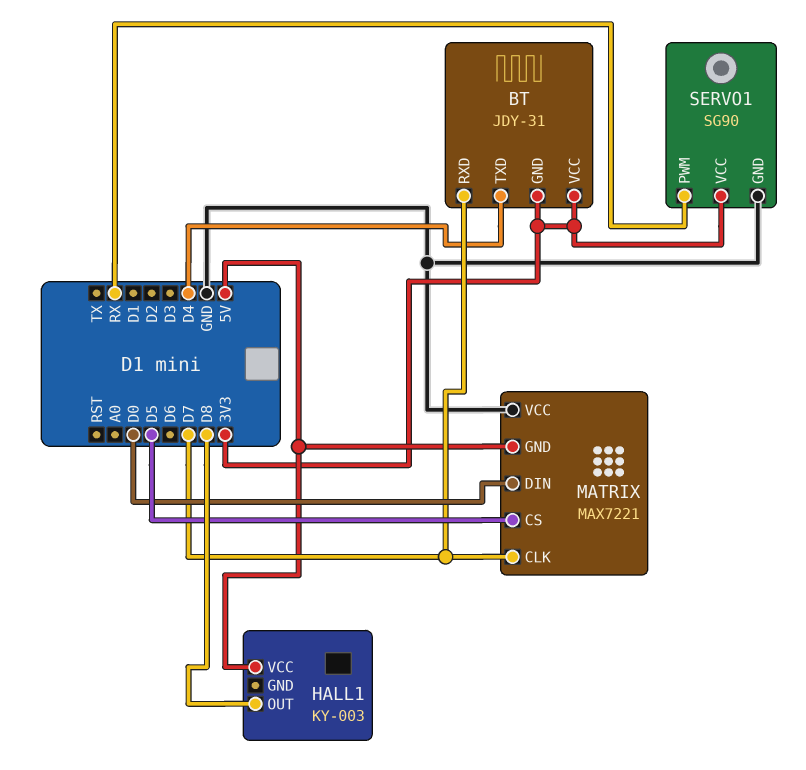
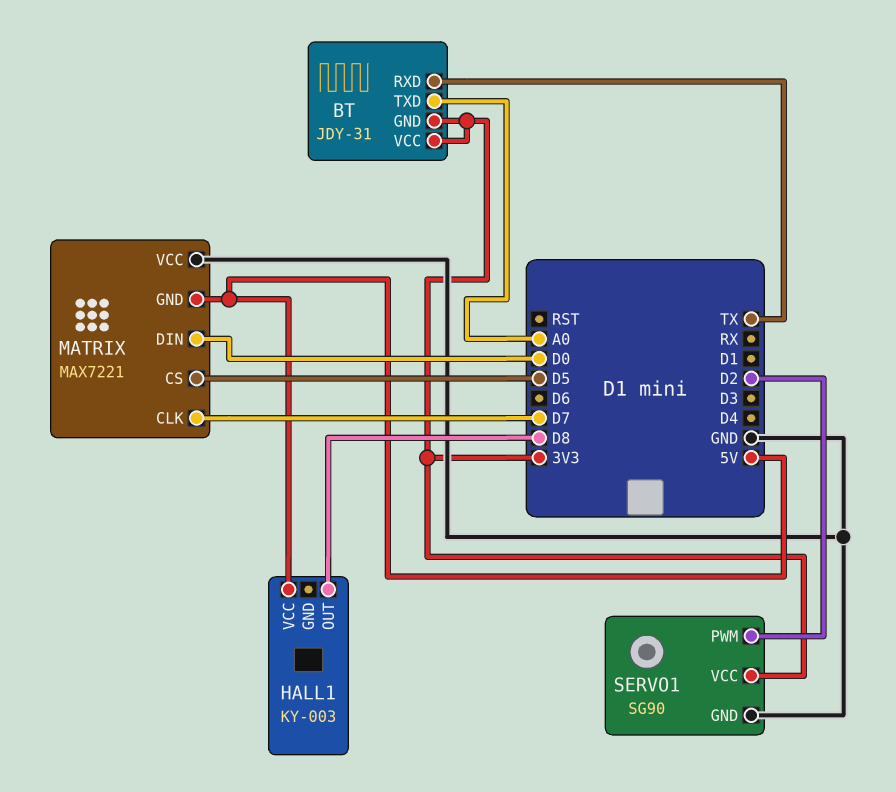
BT pin RXD: D7 -> TX
BT pin TXD: D4 -> A0
SERVO1 pin PWM: RX -> D2

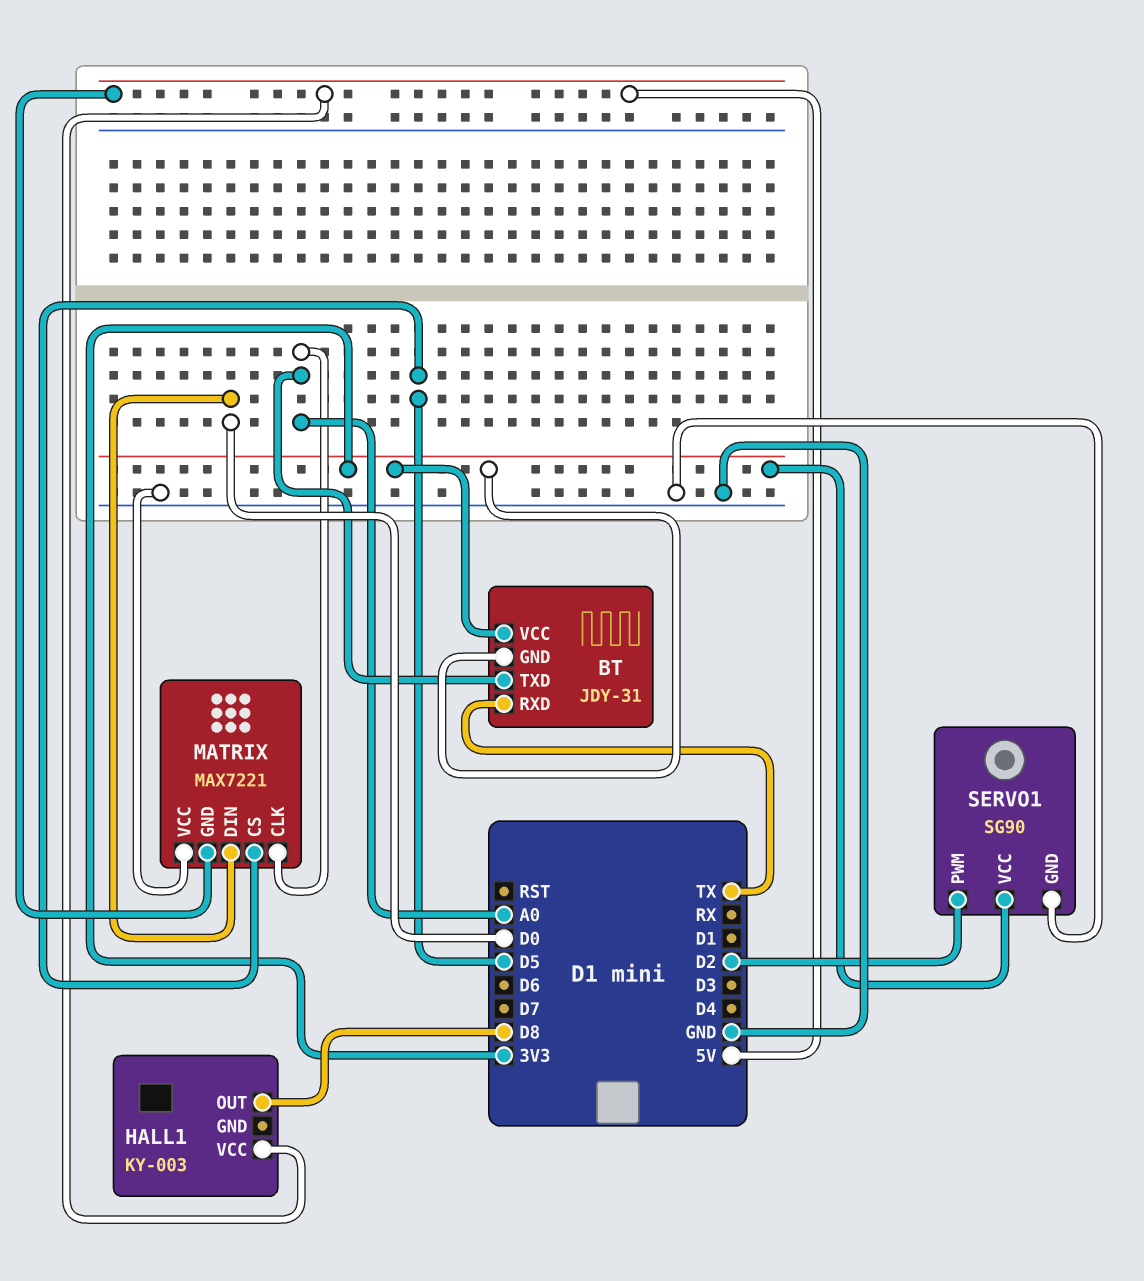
MATRIX pin CLK: D7 -> A0

